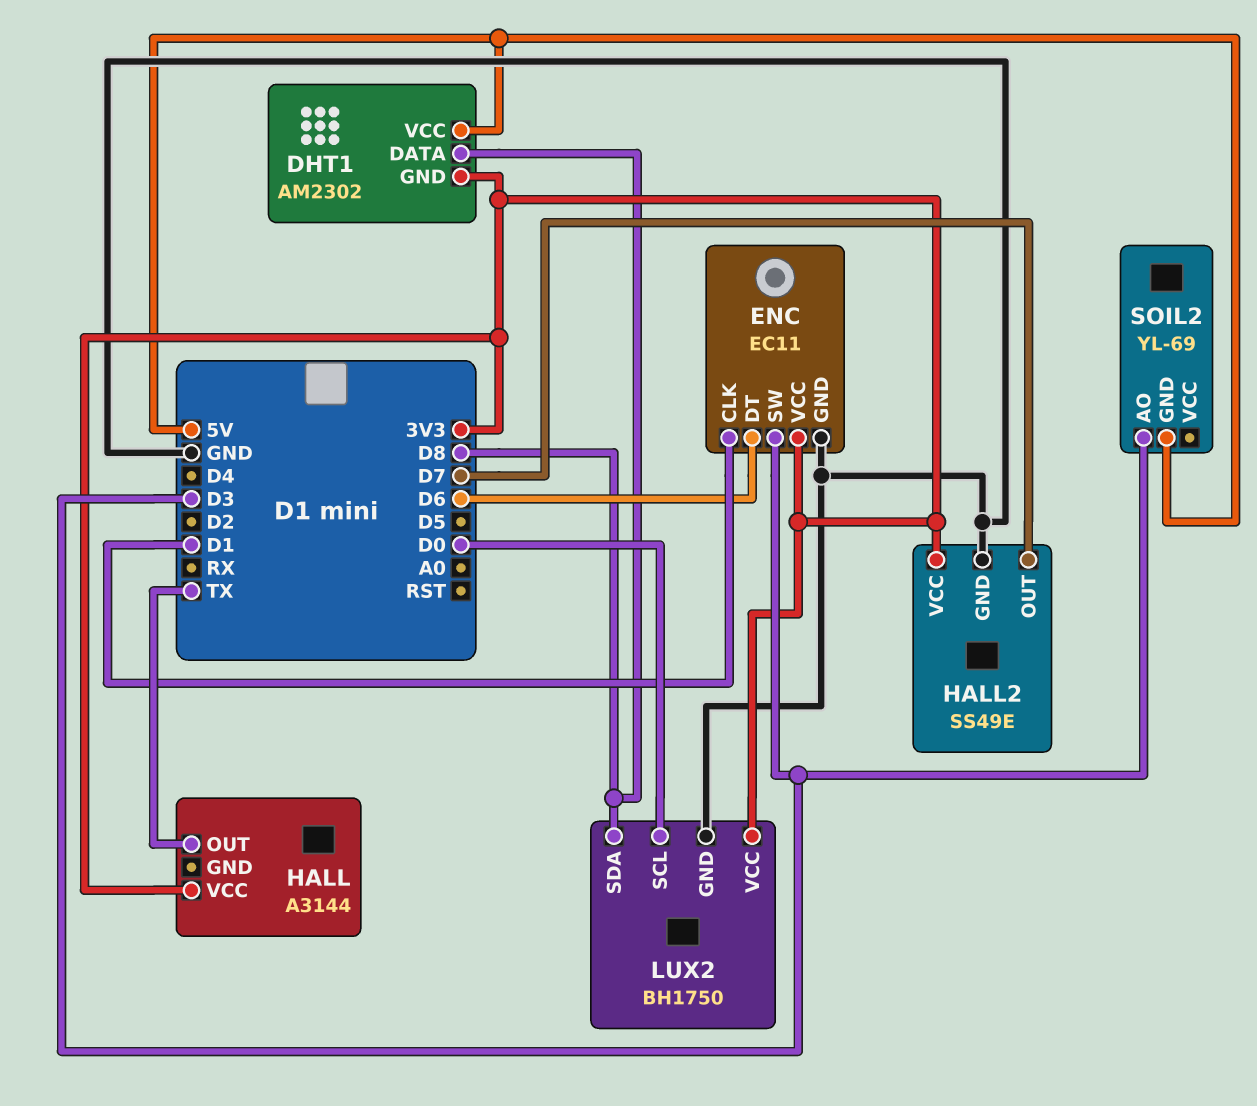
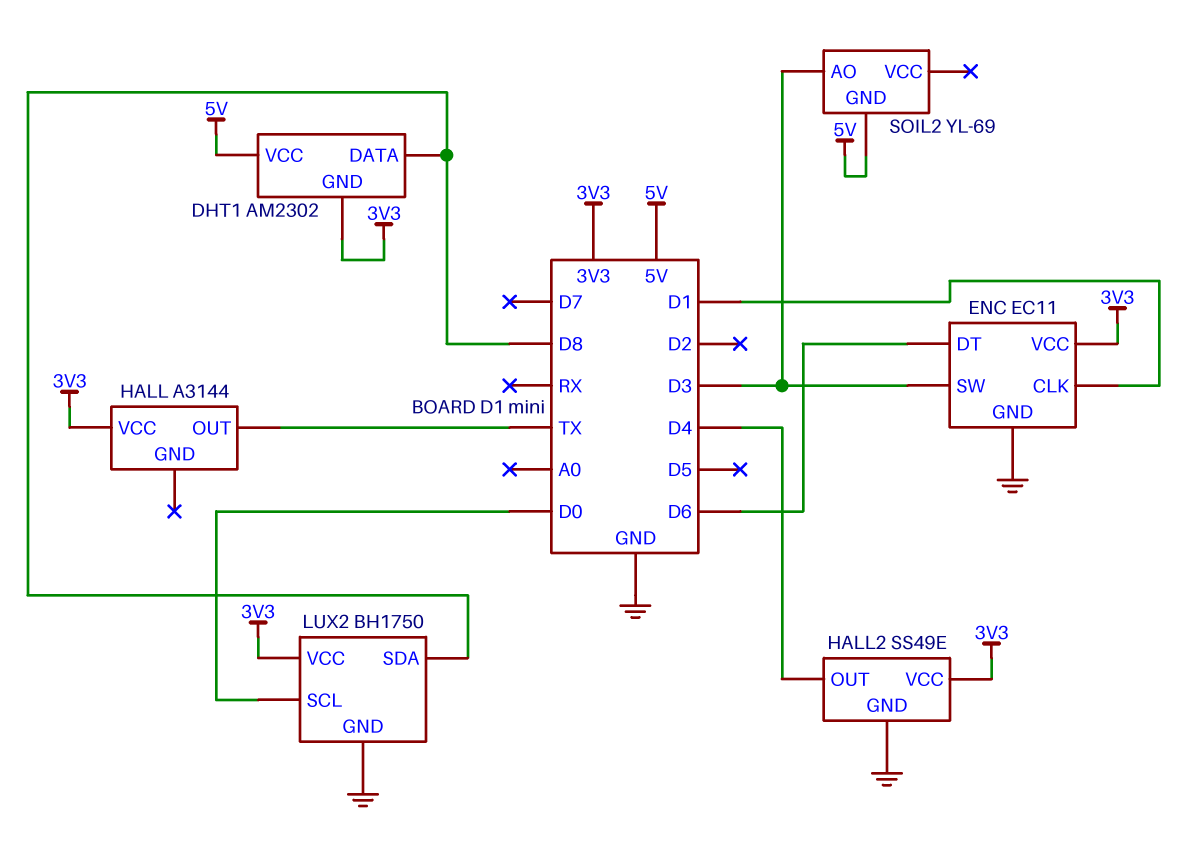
HALL2 pin OUT: D7 -> D4

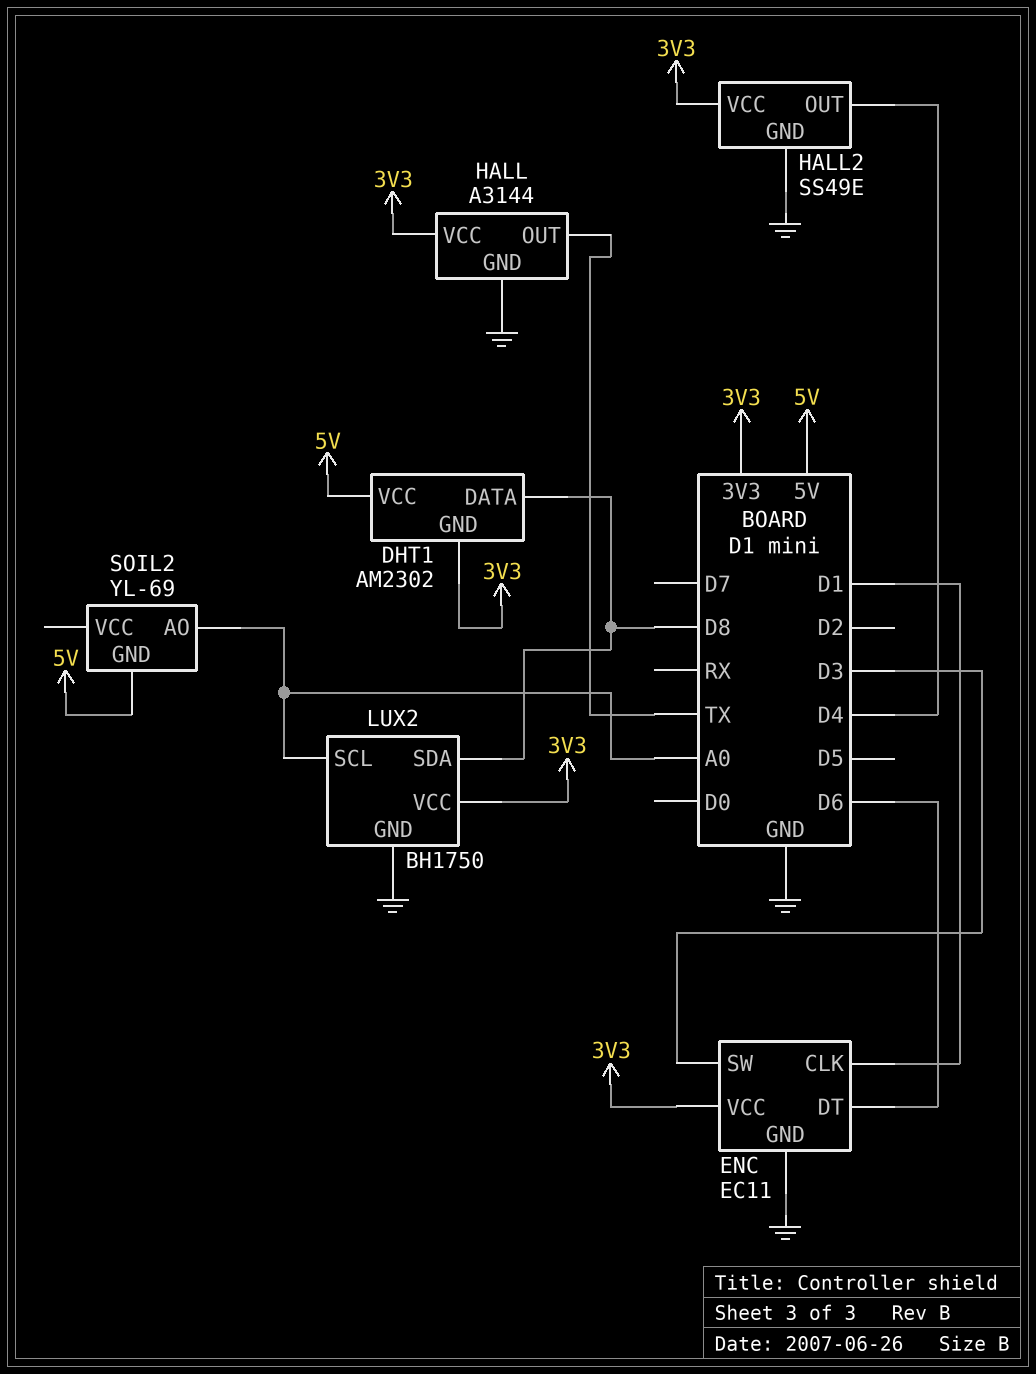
HALL pin GND: none -> GND
LUX2 pin SCL: D0 -> A0
SOIL2 pin AO: D3 -> A0

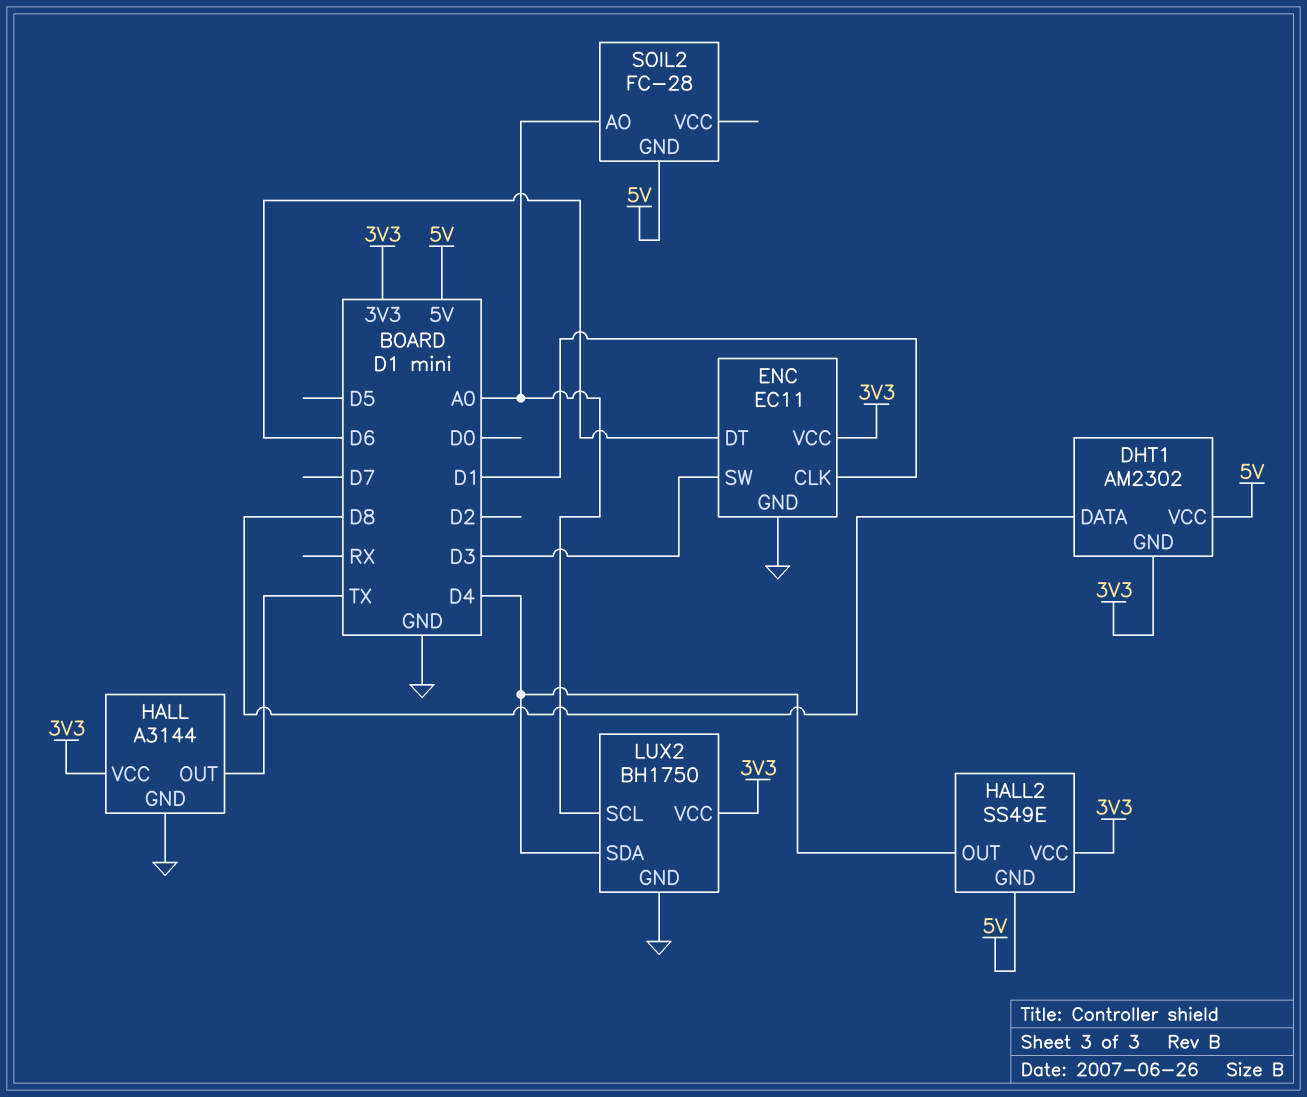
HALL2 pin GND: GND -> 5V
LUX2 pin SDA: D8 -> D4
SOIL2: YL-69 -> FC-28

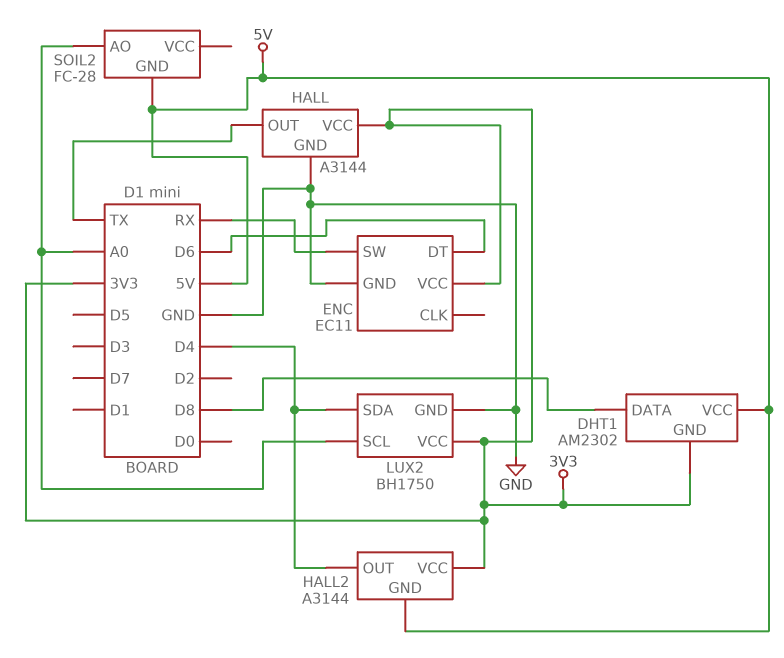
ENC pin CLK: D1 -> none
ENC pin SW: D3 -> RX
HALL2: SS49E -> A3144

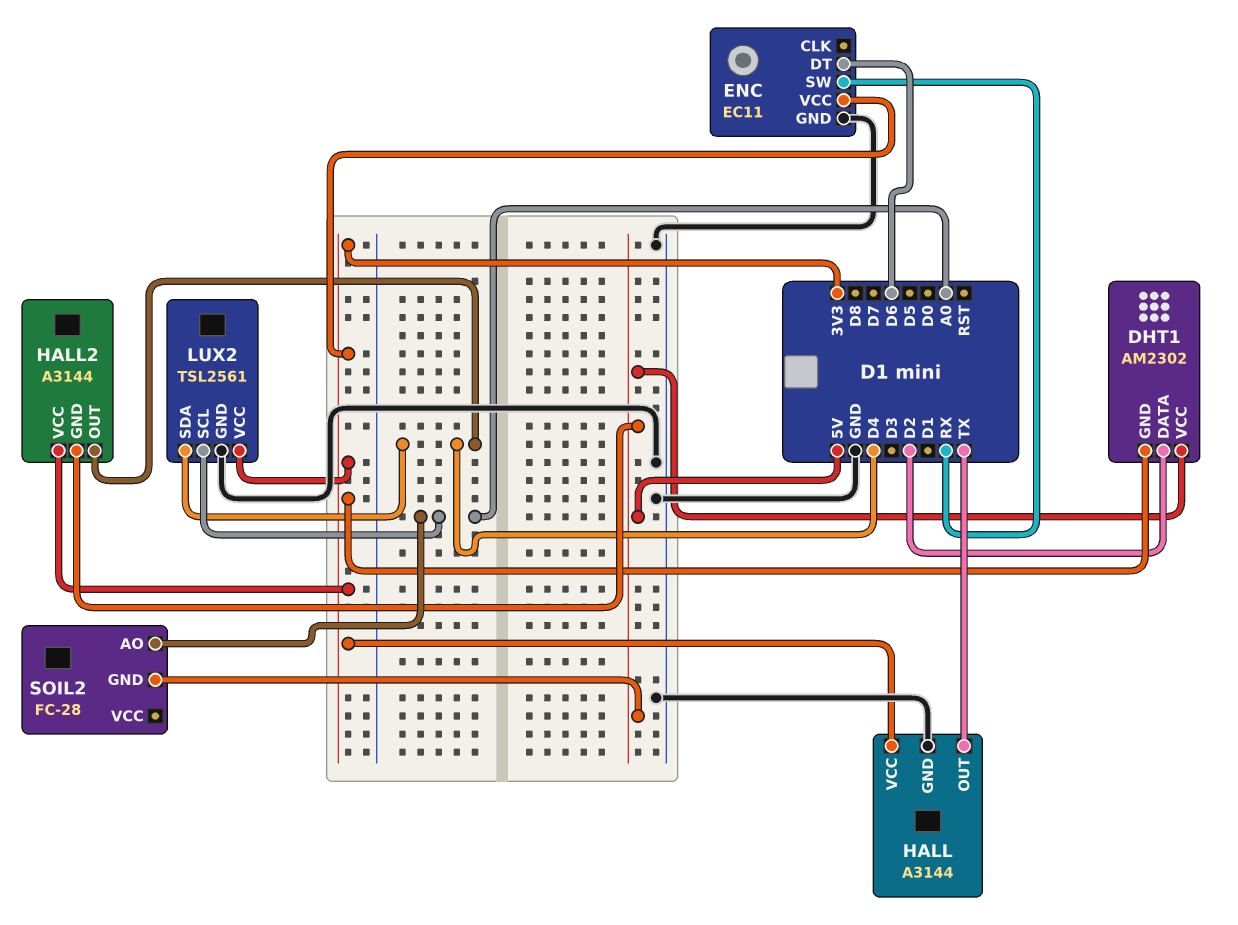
DHT1 pin DATA: D8 -> D2
LUX2: BH1750 -> TSL2561

